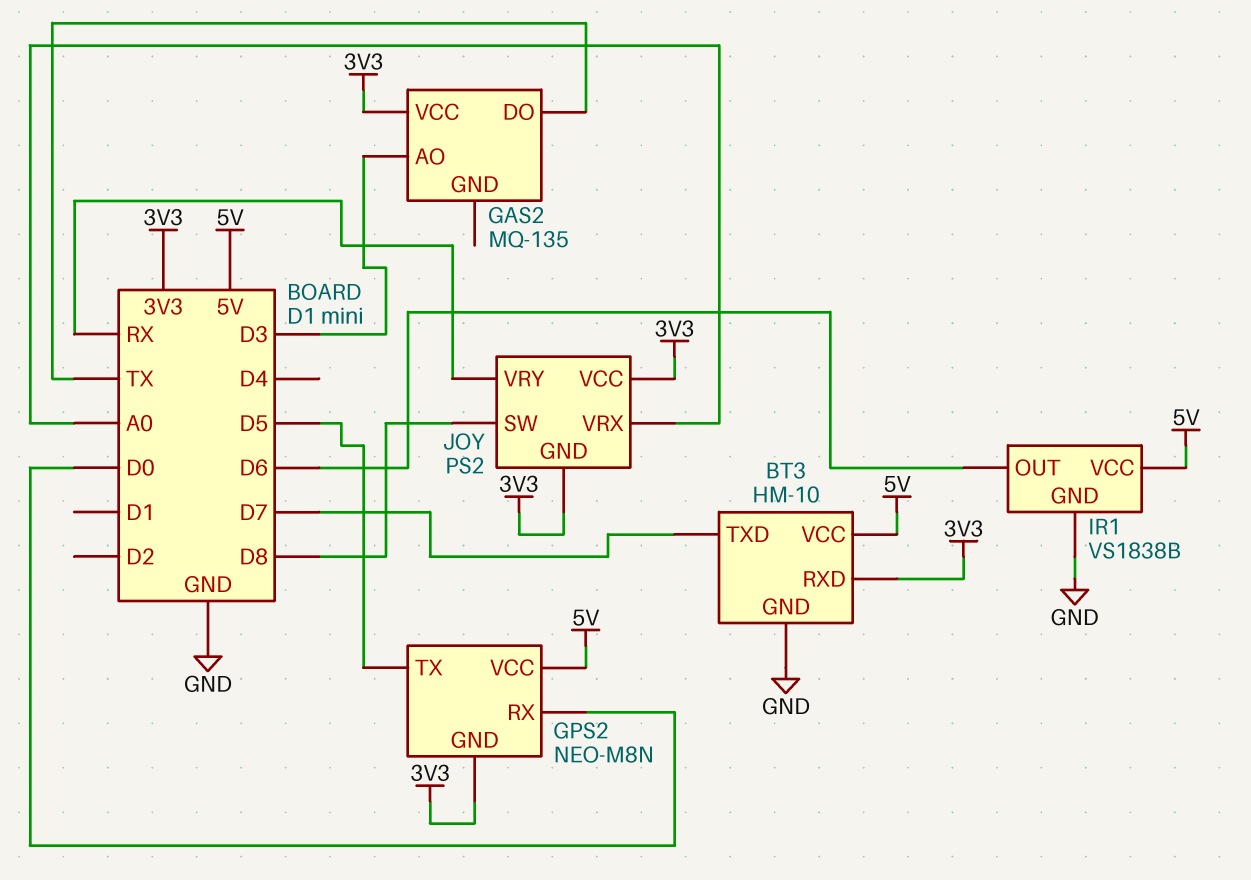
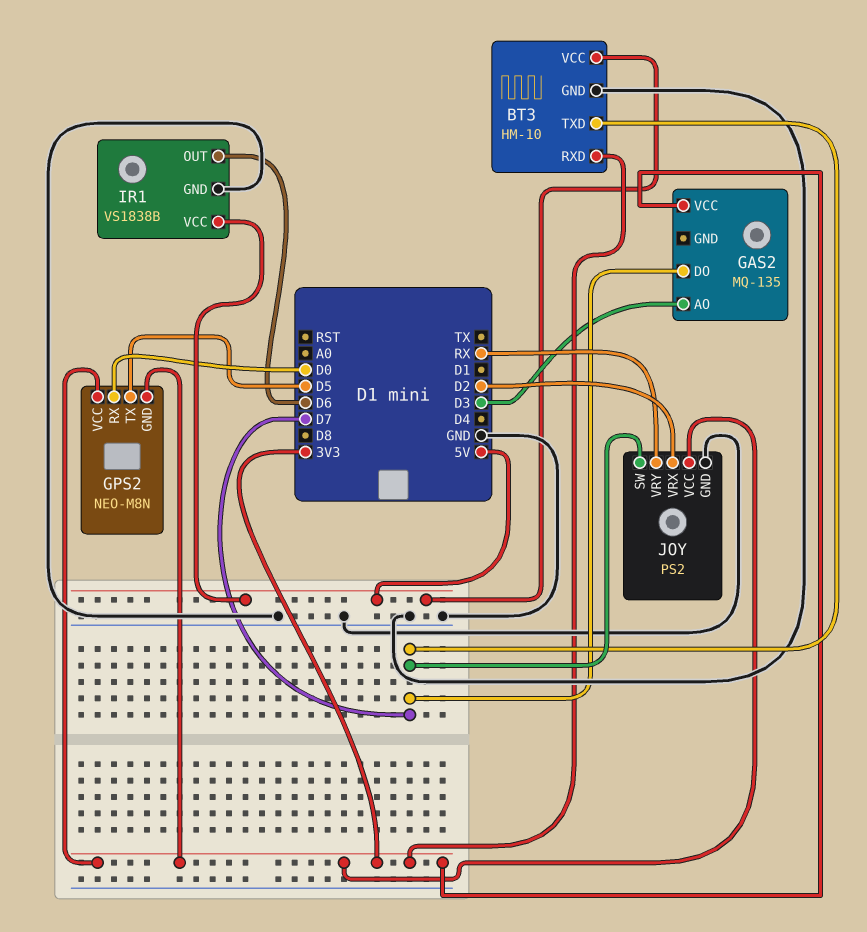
GAS2 pin DO: TX -> D7
GPS2 pin VCC: 5V -> 3V3
JOY pin GND: 3V3 -> GND
JOY pin SW: D8 -> D7
JOY pin VRX: A0 -> D2

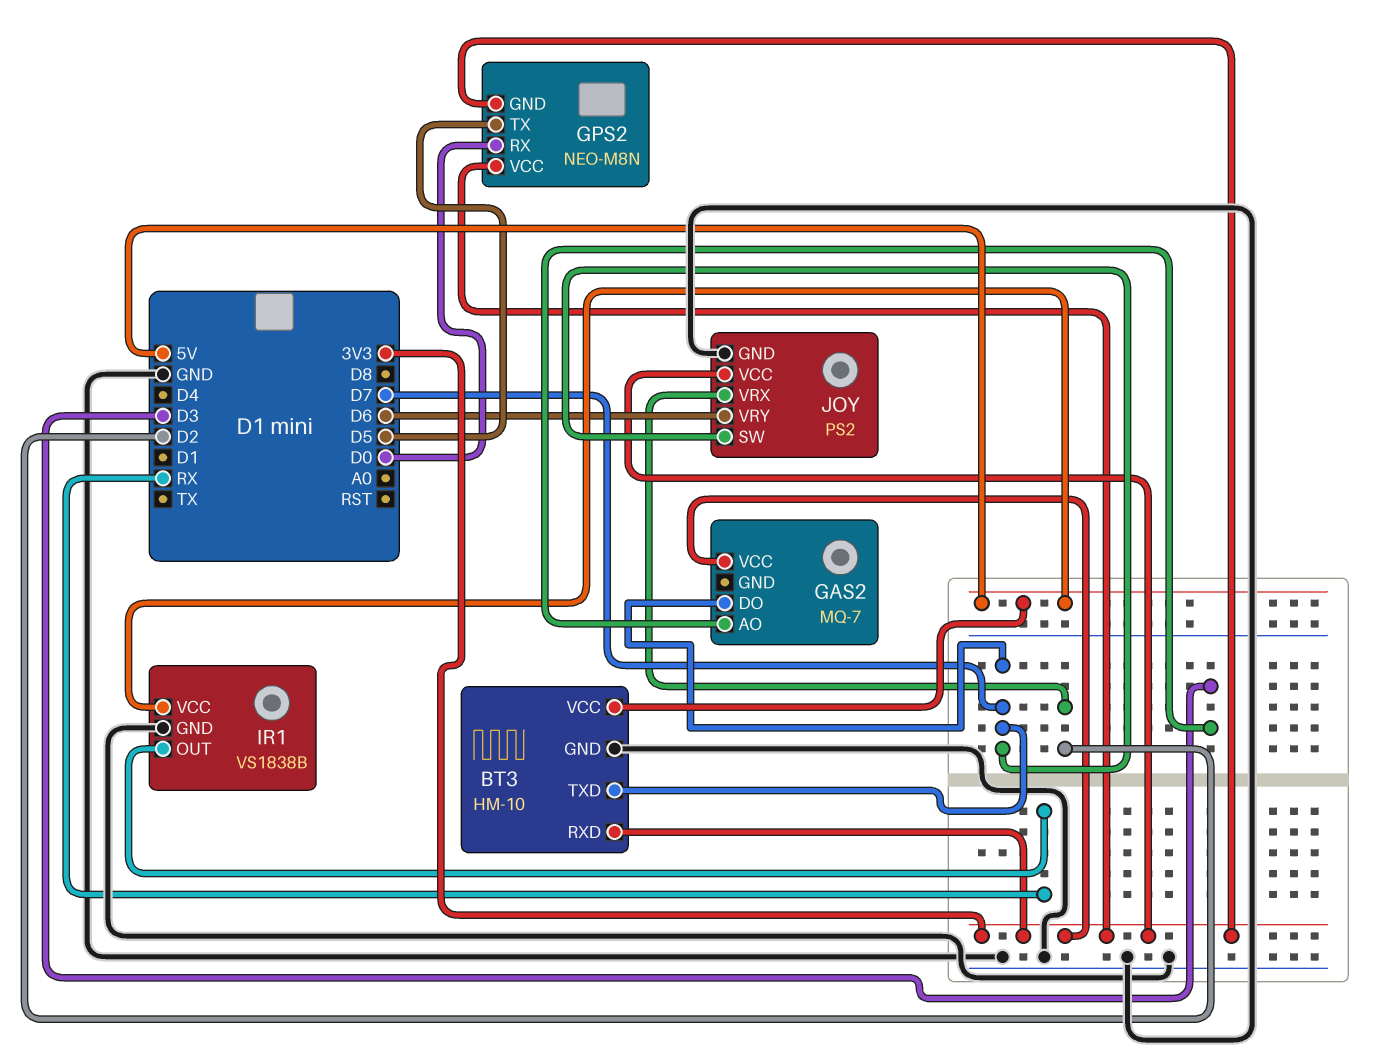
GAS2: MQ-135 -> MQ-7
IR1 pin OUT: D6 -> RX
JOY pin VRY: RX -> D6

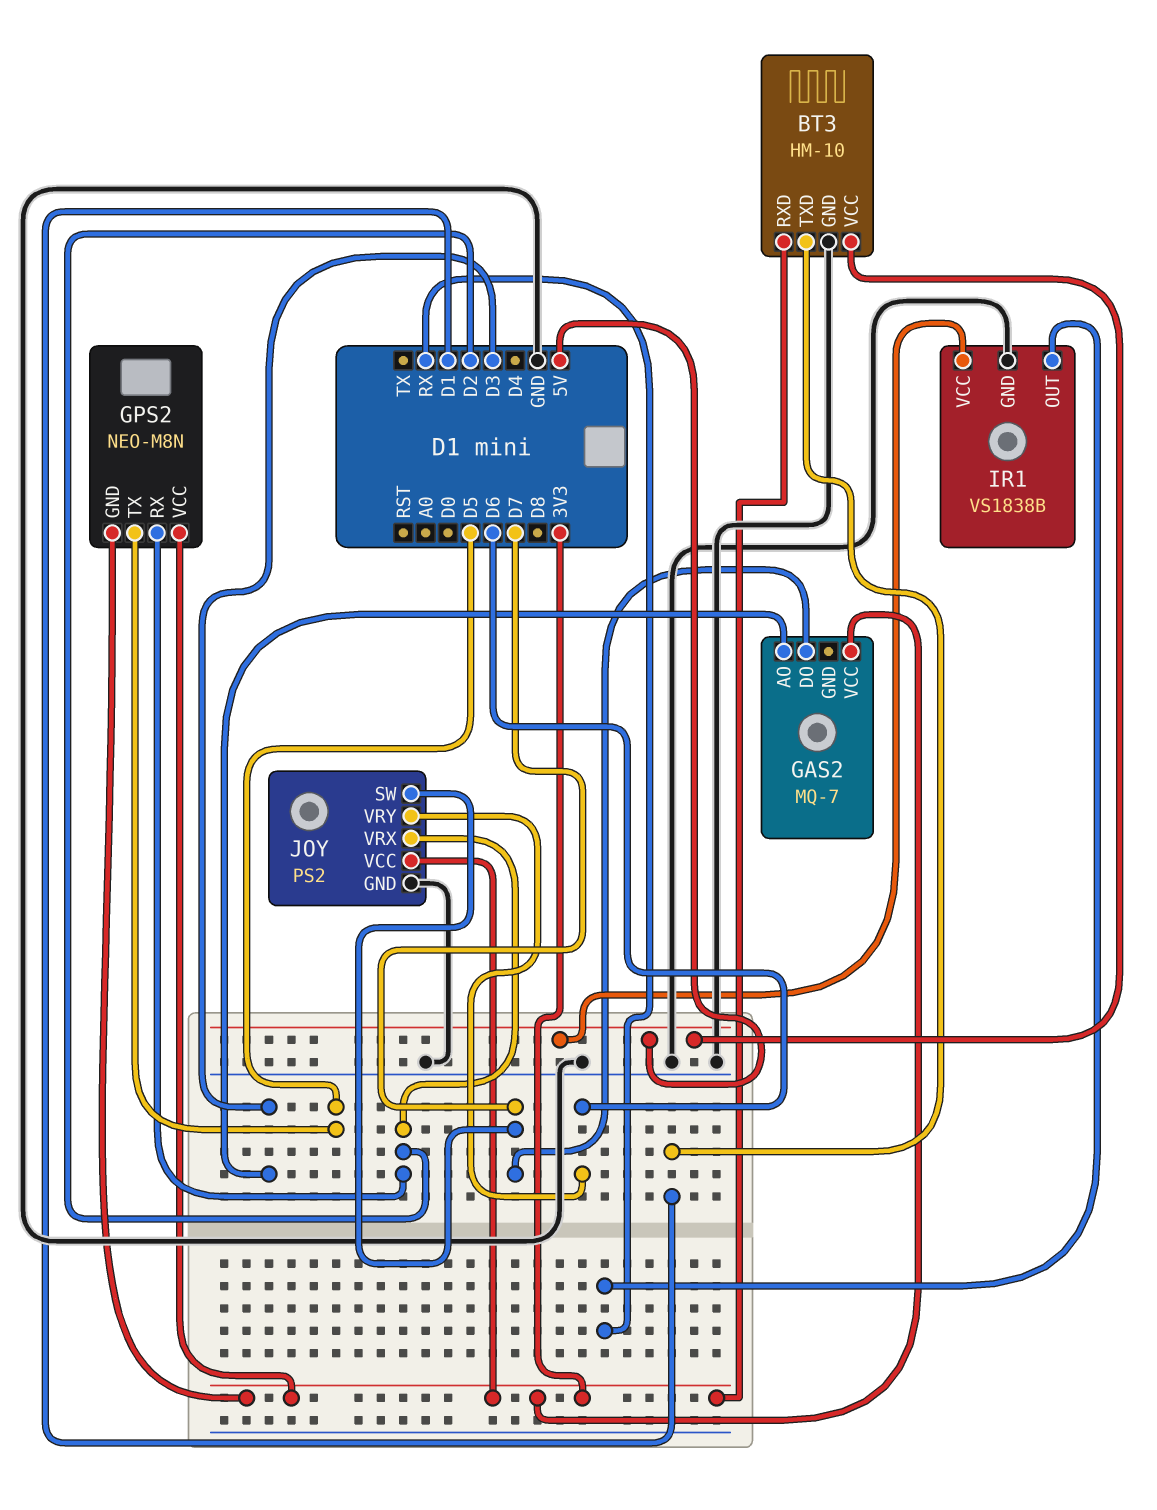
BT3 pin TXD: D7 -> D1
GPS2 pin RX: D0 -> D2

